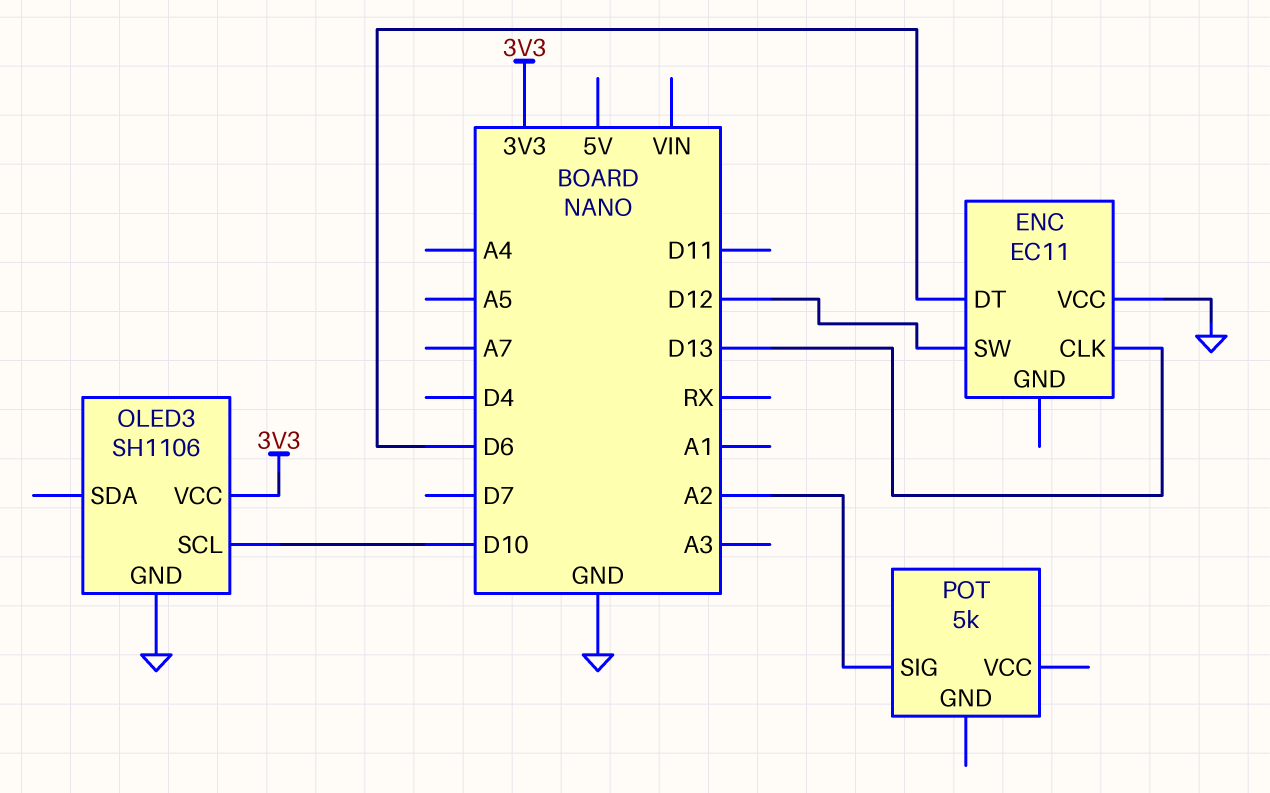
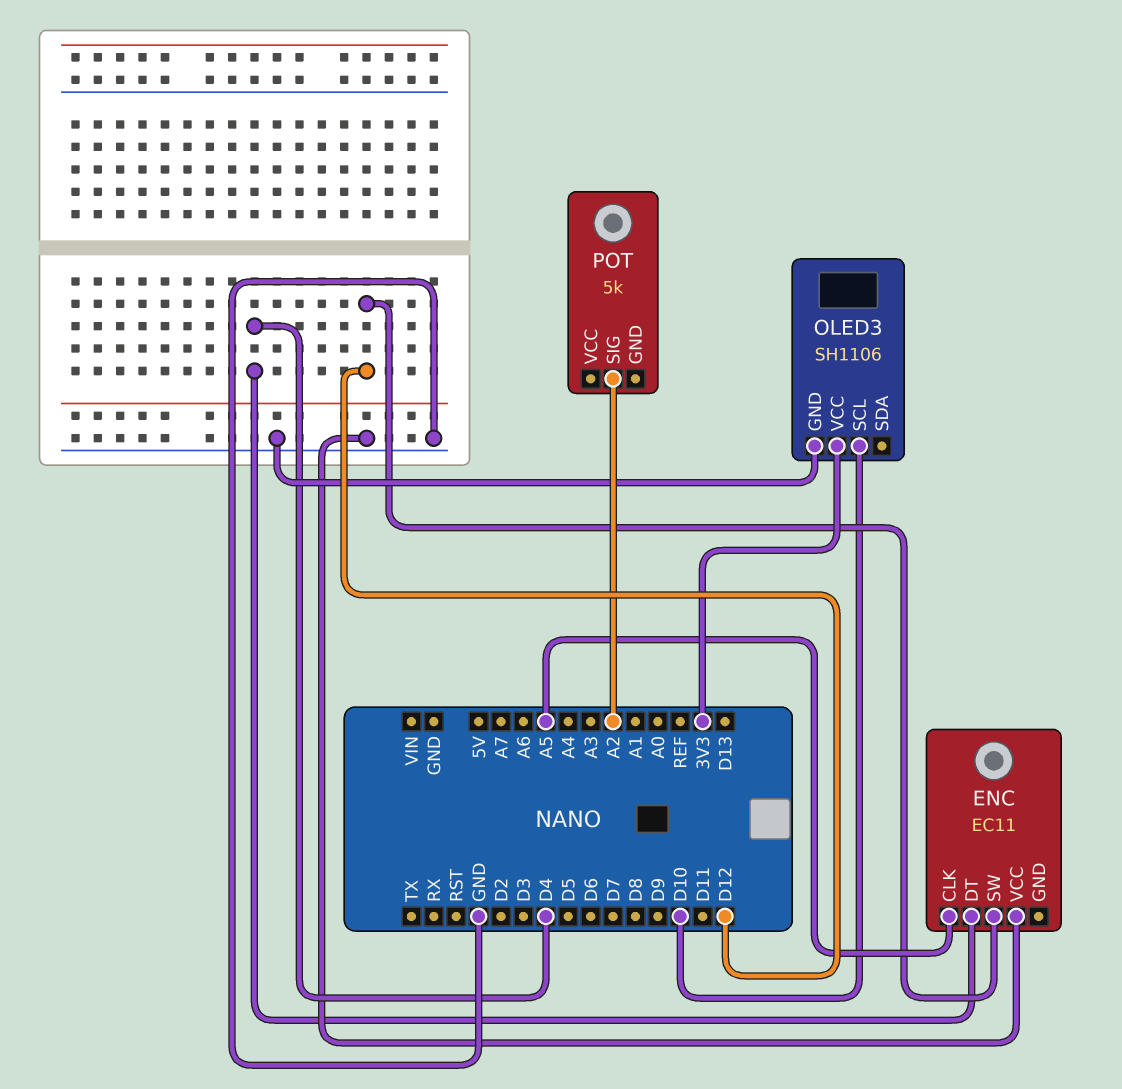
ENC pin CLK: D13 -> A5
ENC pin DT: D6 -> D4

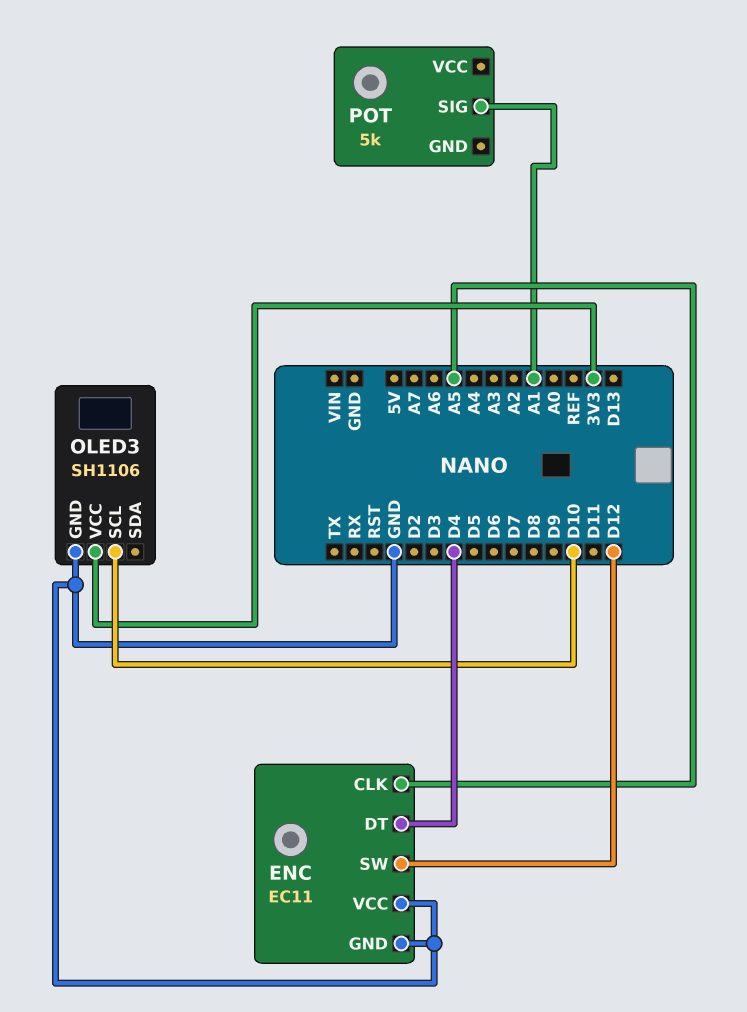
ENC pin GND: none -> GND
POT pin SIG: A2 -> A1

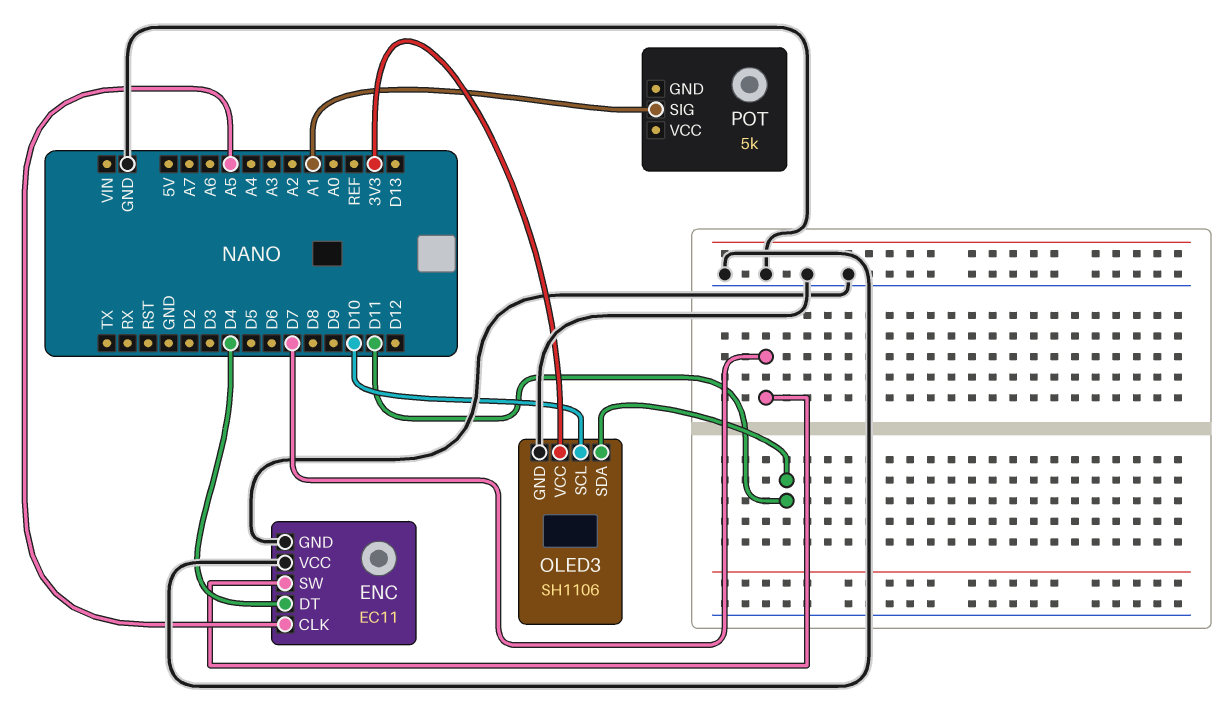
ENC pin SW: D12 -> D7
OLED3 pin SDA: none -> D11

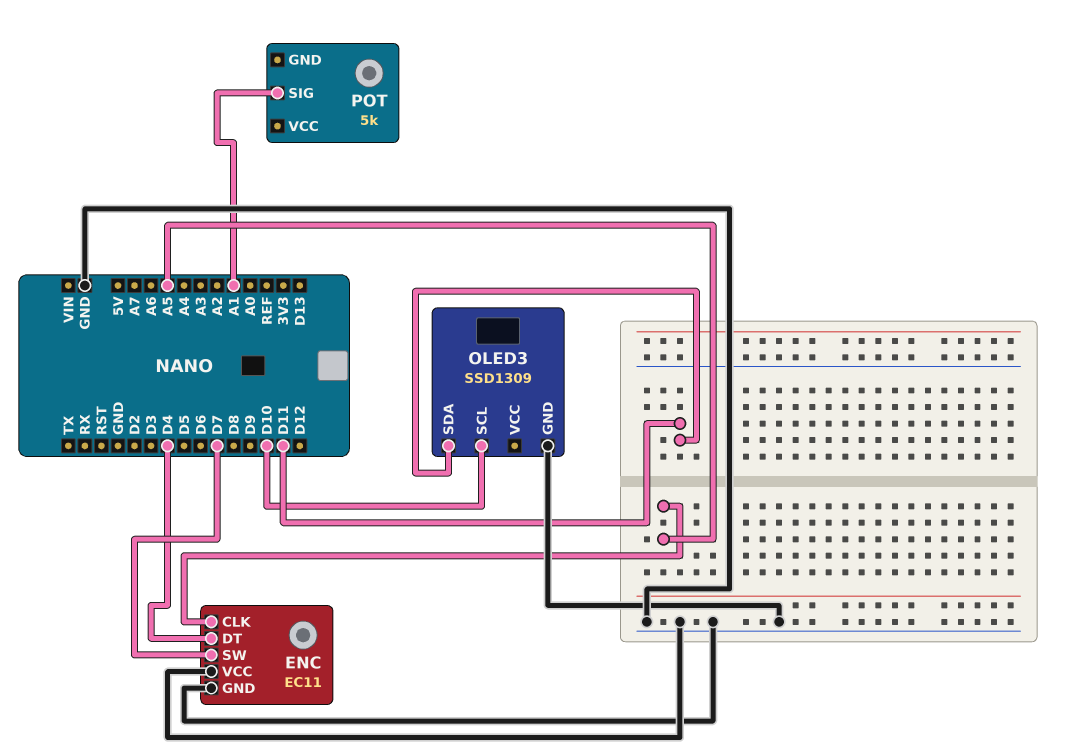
OLED3: SH1106 -> SSD1309
OLED3 pin VCC: 3V3 -> none

